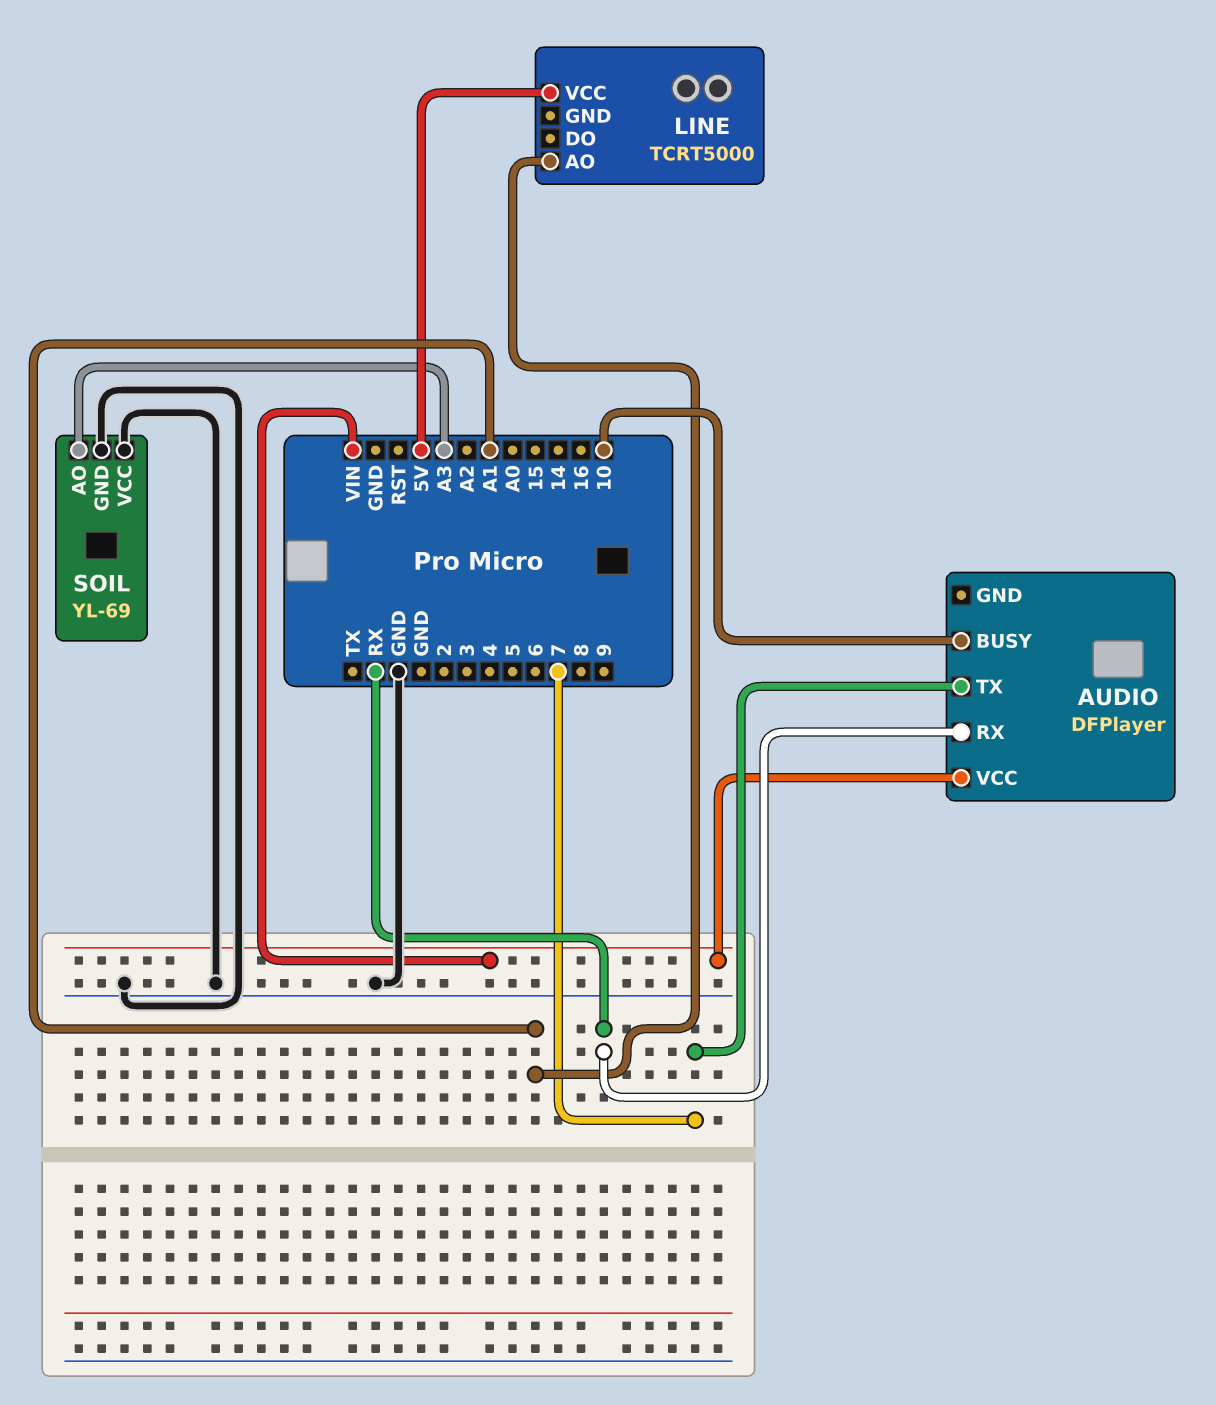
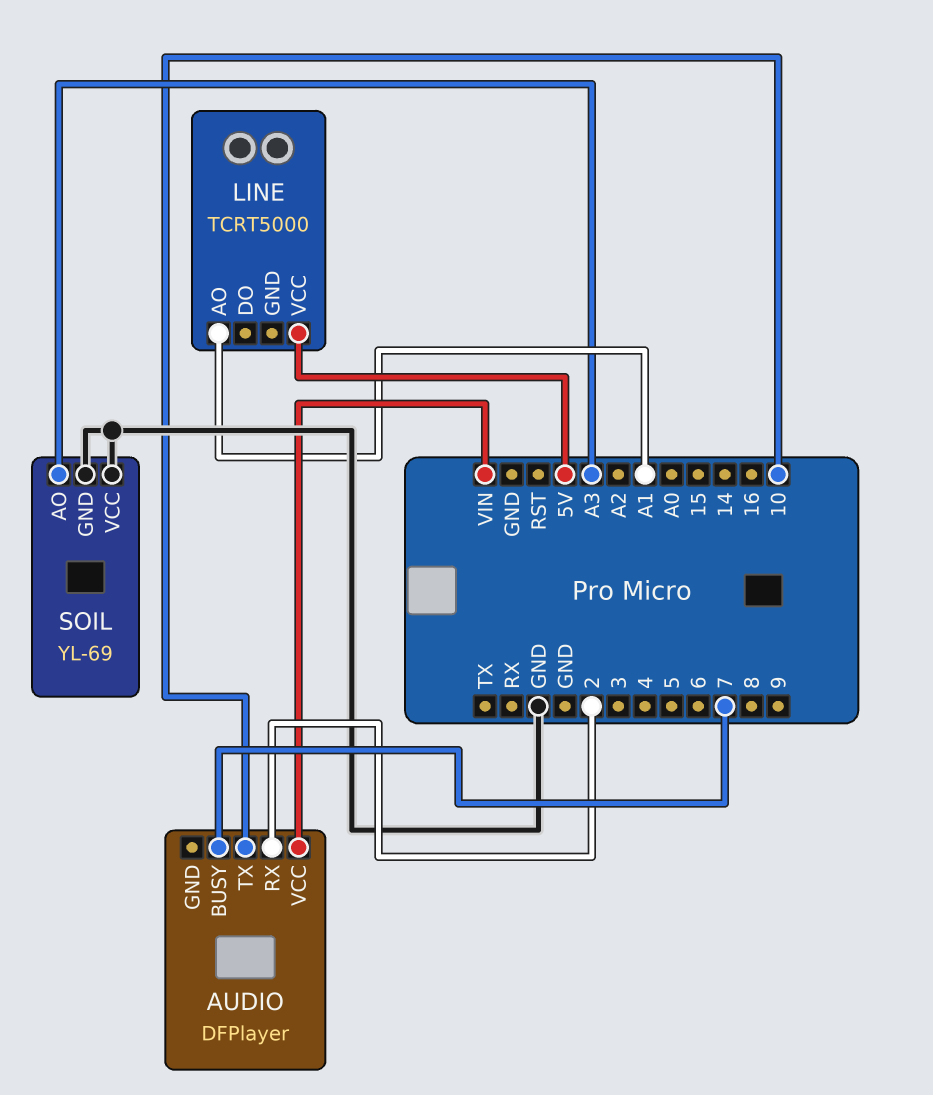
AUDIO pin BUSY: 10 -> 7
AUDIO pin RX: RX -> 2
AUDIO pin TX: 7 -> 10

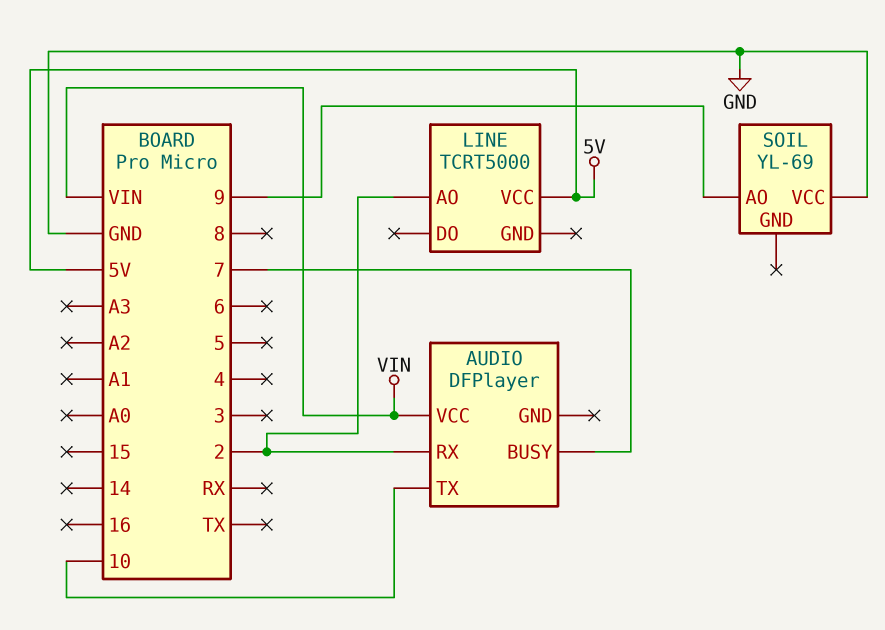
LINE pin AO: A1 -> 2
SOIL pin AO: A3 -> 9
SOIL pin GND: GND -> none

